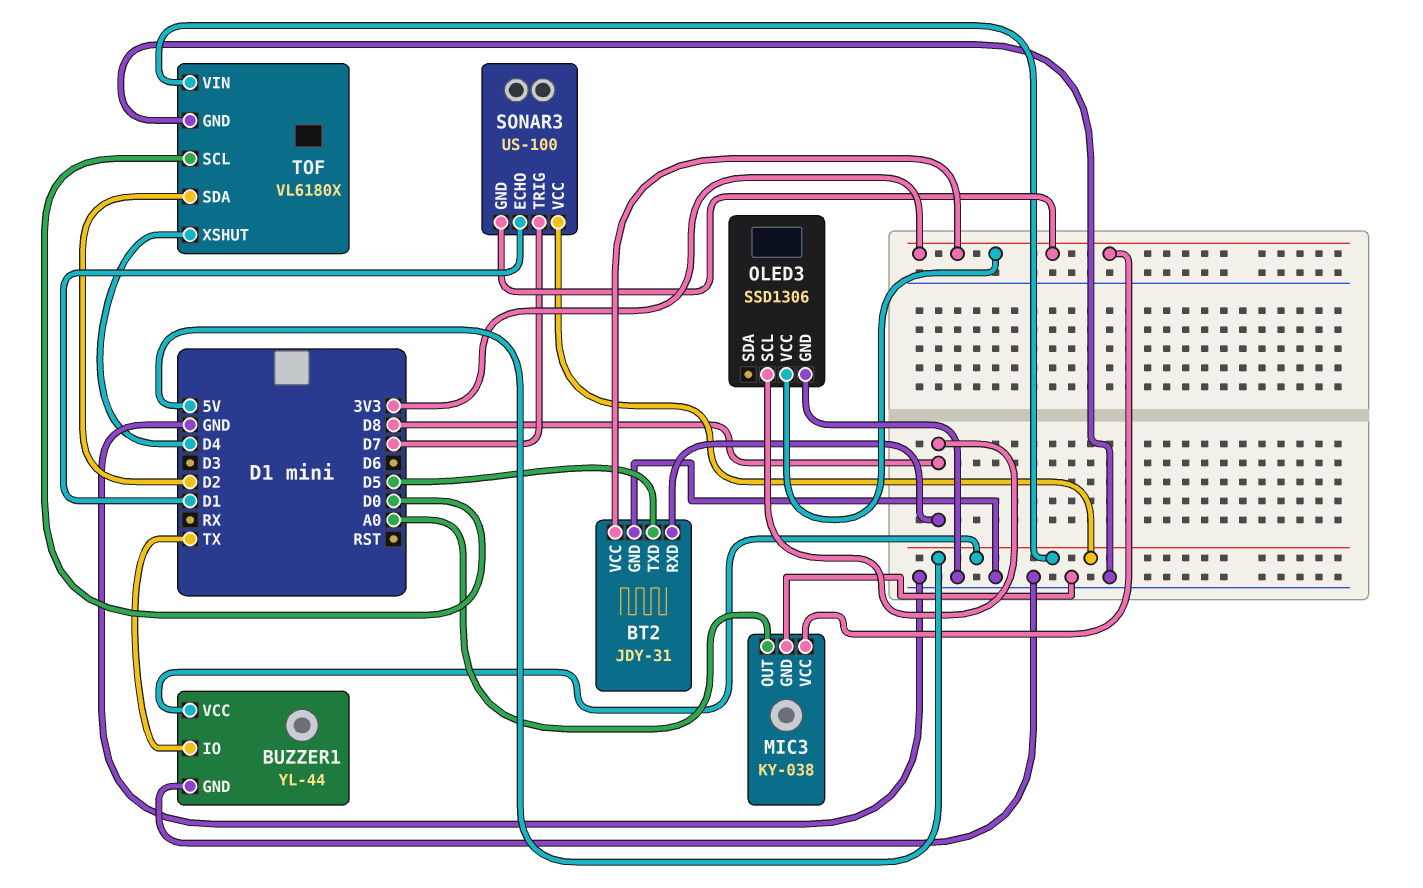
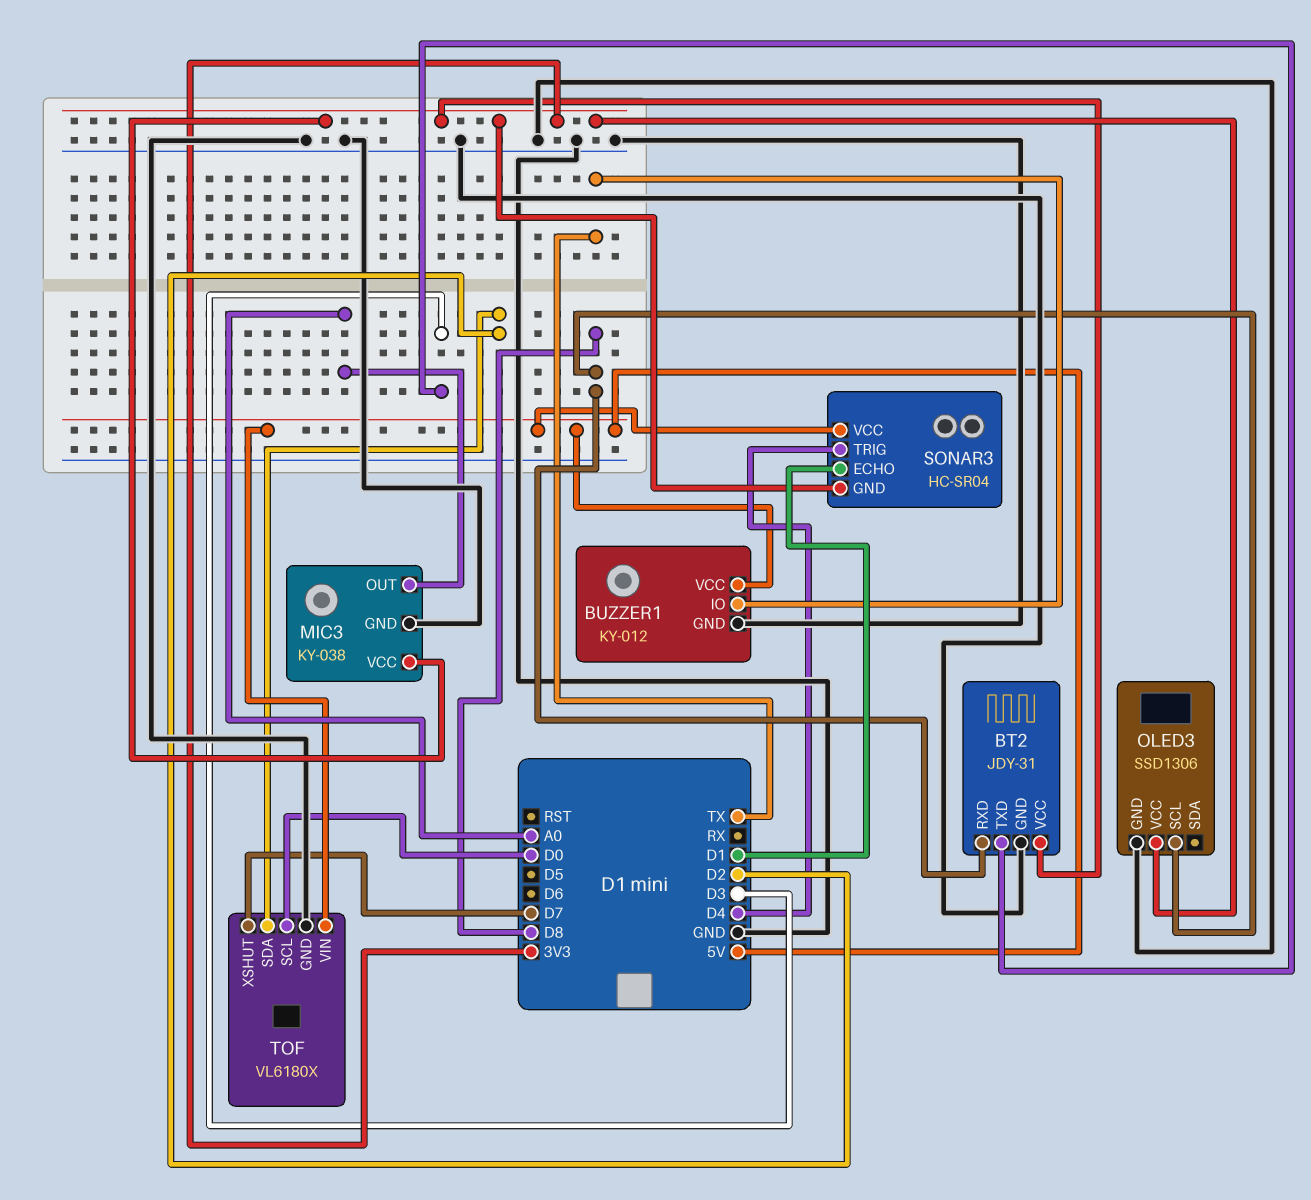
BT2 pin TXD: D5 -> D3
BUZZER1: YL-44 -> KY-012
SONAR3: US-100 -> HC-SR04
SONAR3 pin TRIG: D7 -> D4
TOF pin XSHUT: D4 -> D7

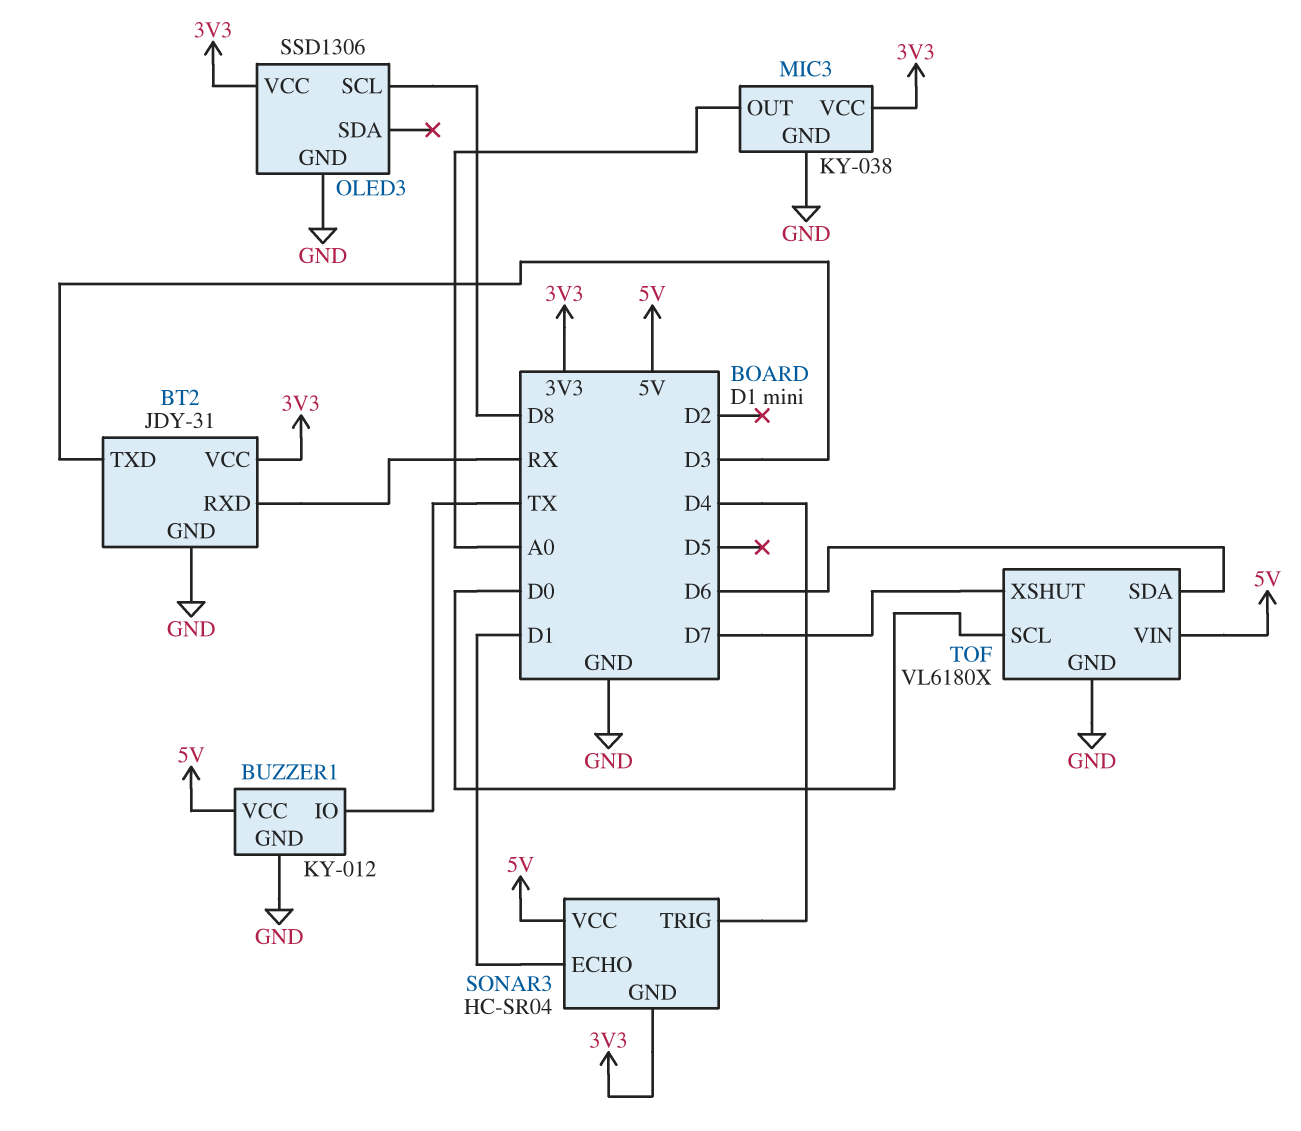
BT2 pin RXD: D8 -> RX
TOF pin SDA: D2 -> D6

